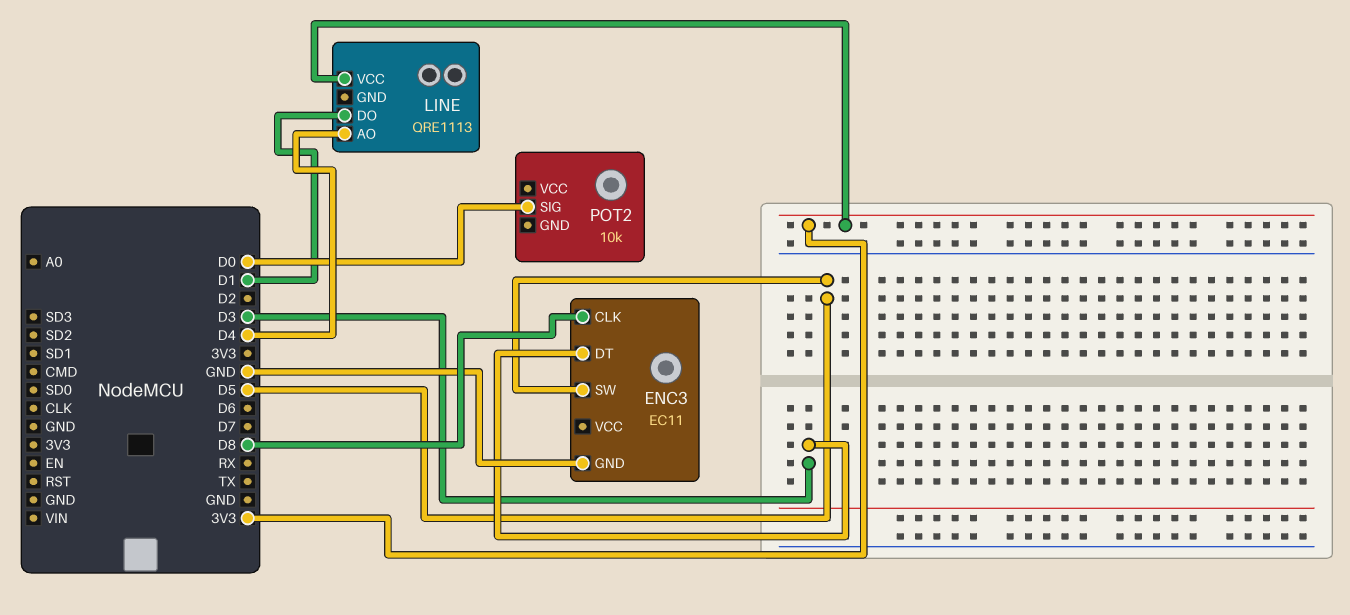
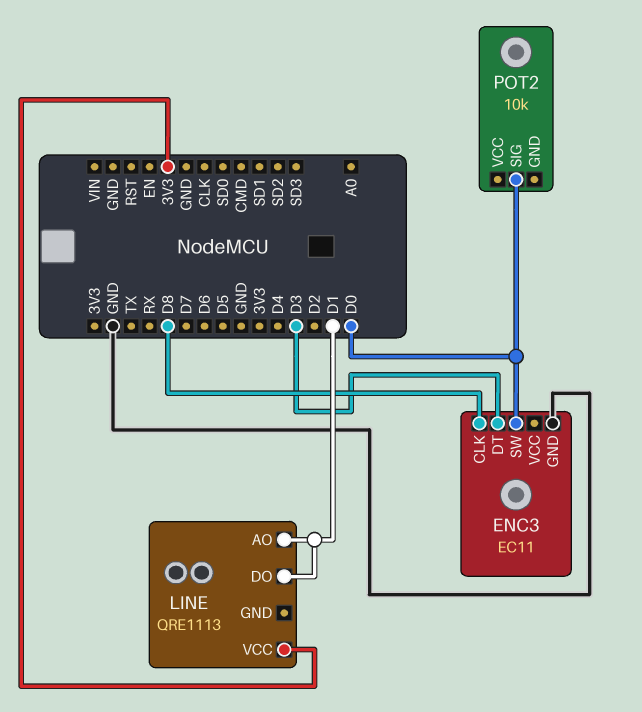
ENC3 pin SW: D5 -> D0
LINE pin AO: D4 -> D1

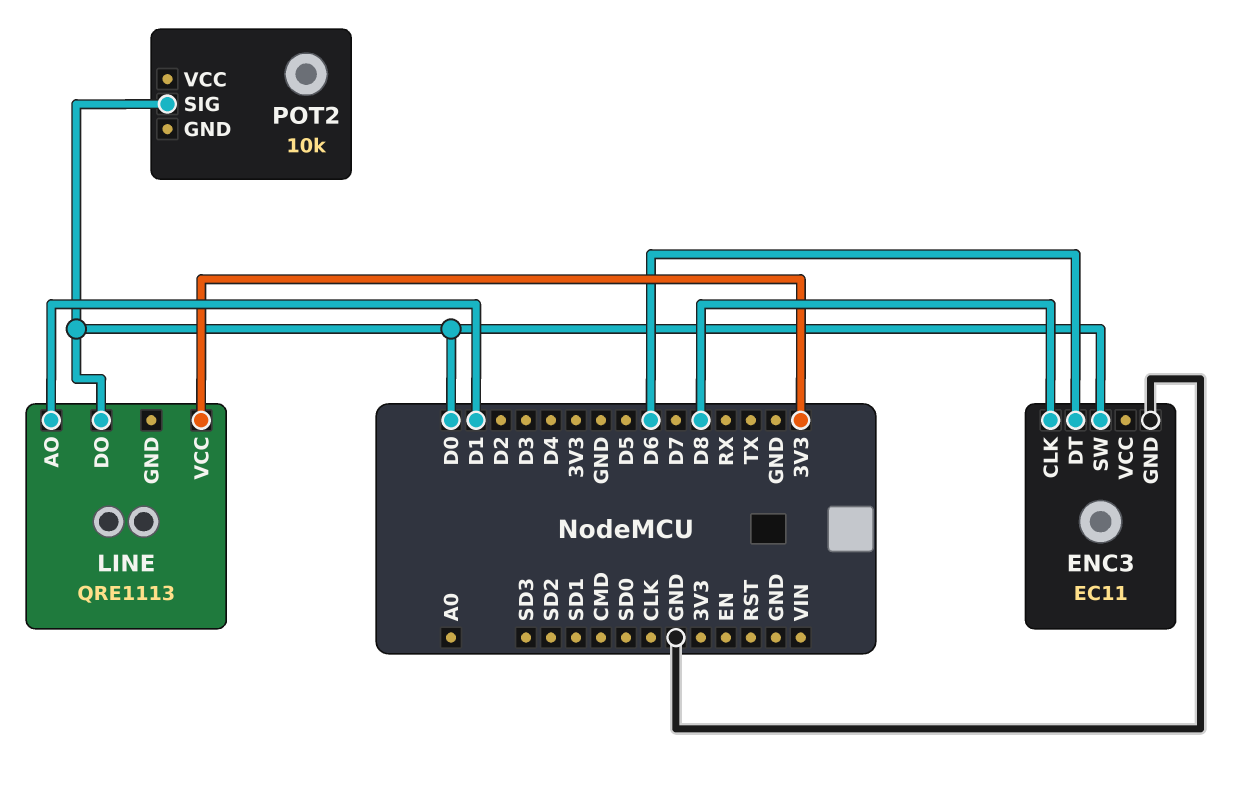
ENC3 pin DT: D3 -> D6
LINE pin DO: D1 -> D0

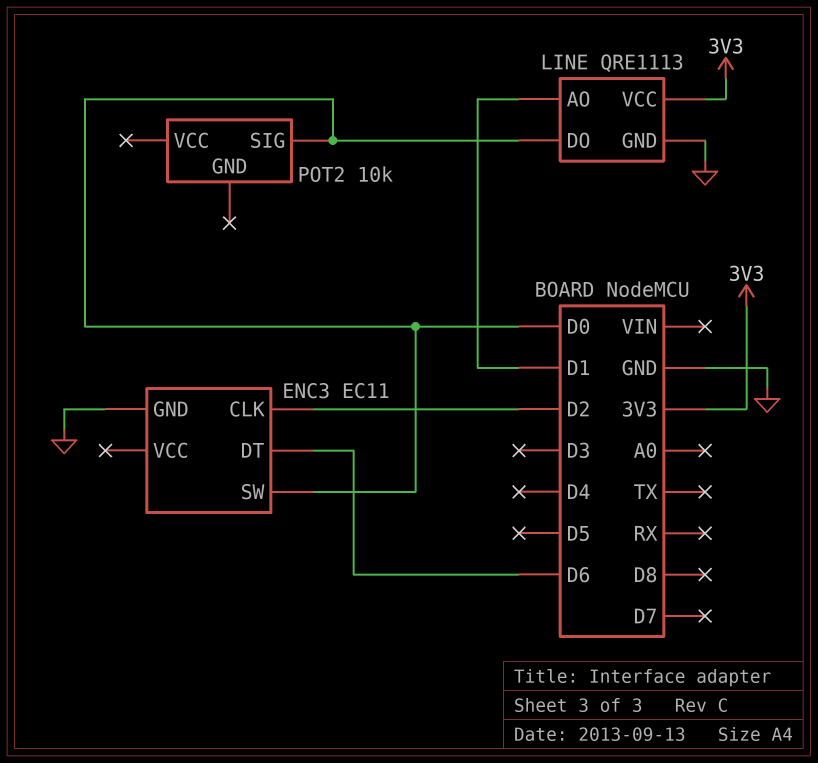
ENC3 pin CLK: D8 -> D2
LINE pin GND: none -> GND

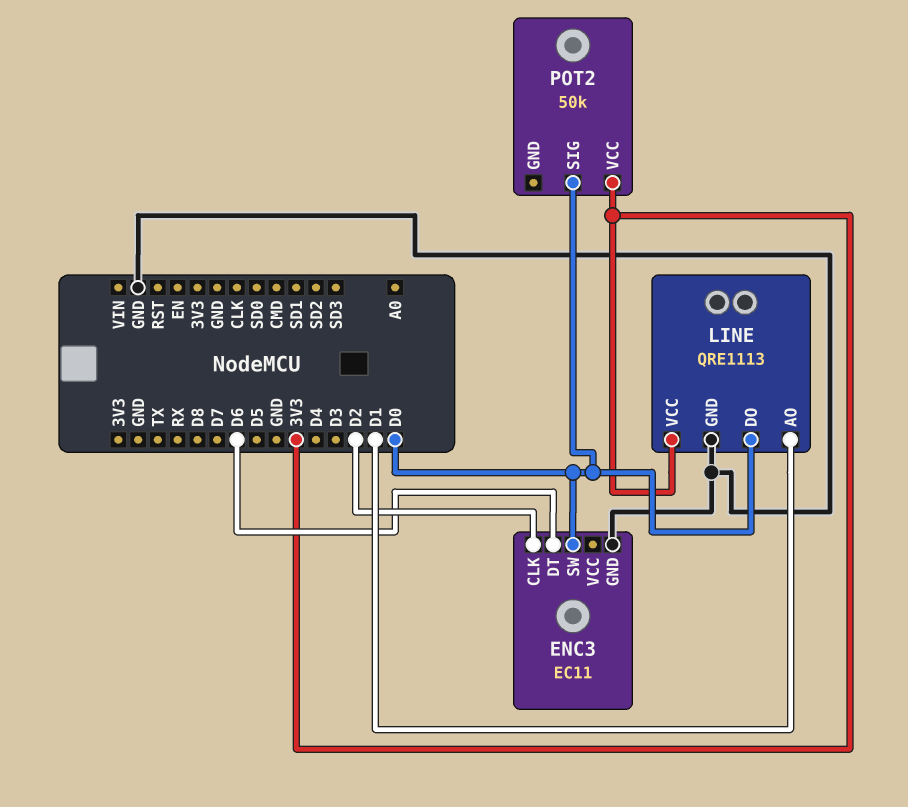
POT2: 10k -> 50k
POT2 pin VCC: none -> 3V3

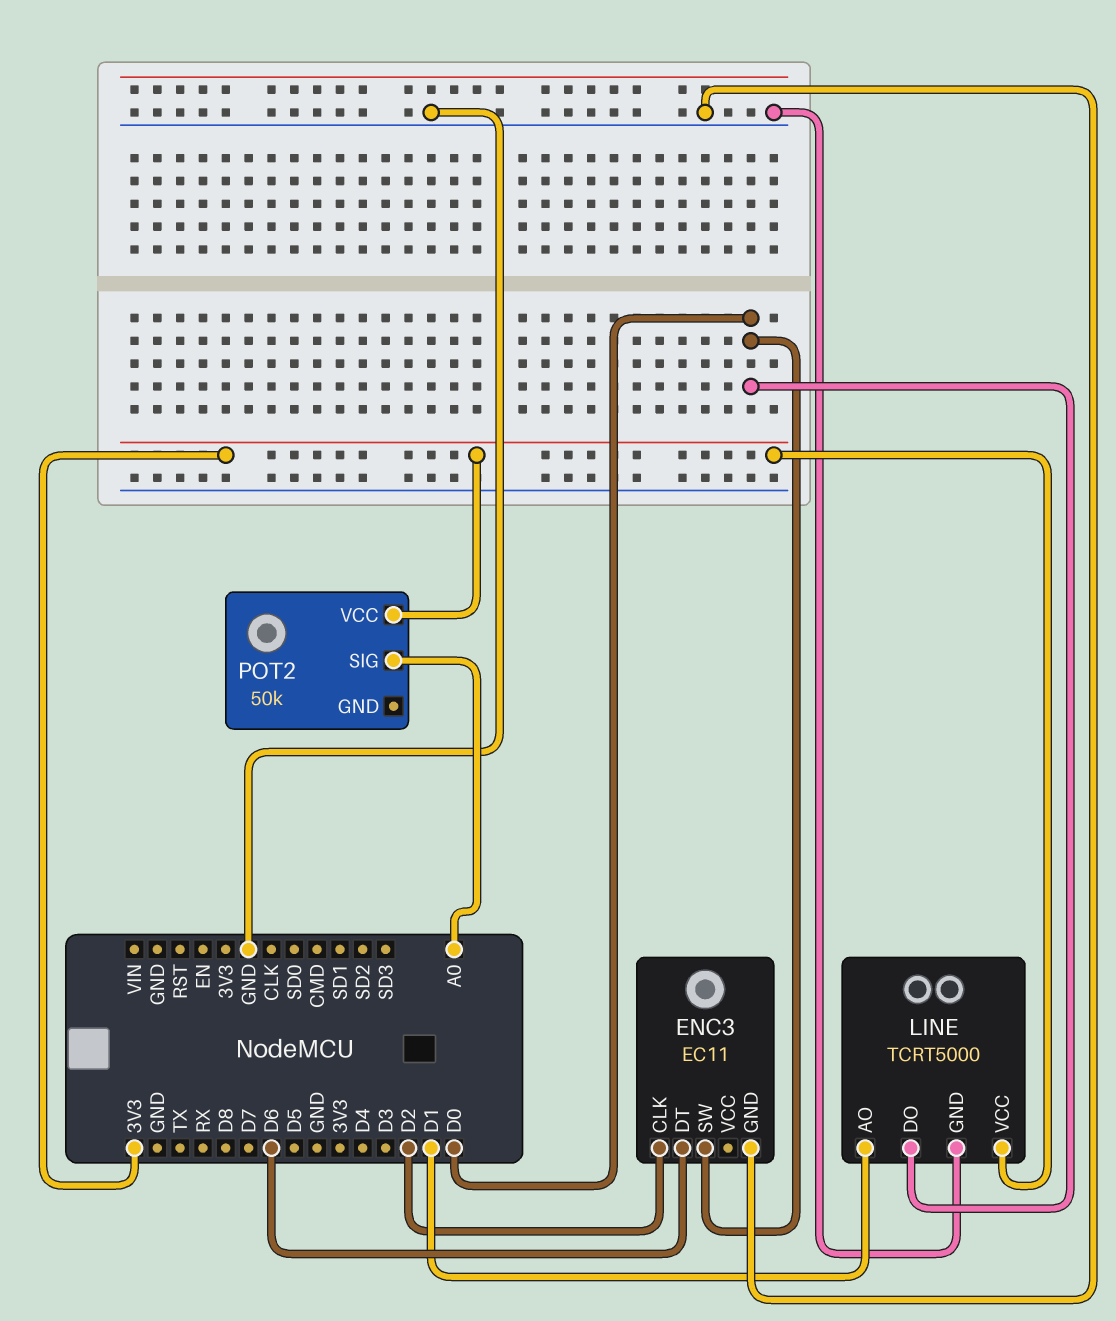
LINE: QRE1113 -> TCRT5000
POT2 pin SIG: D0 -> A0

